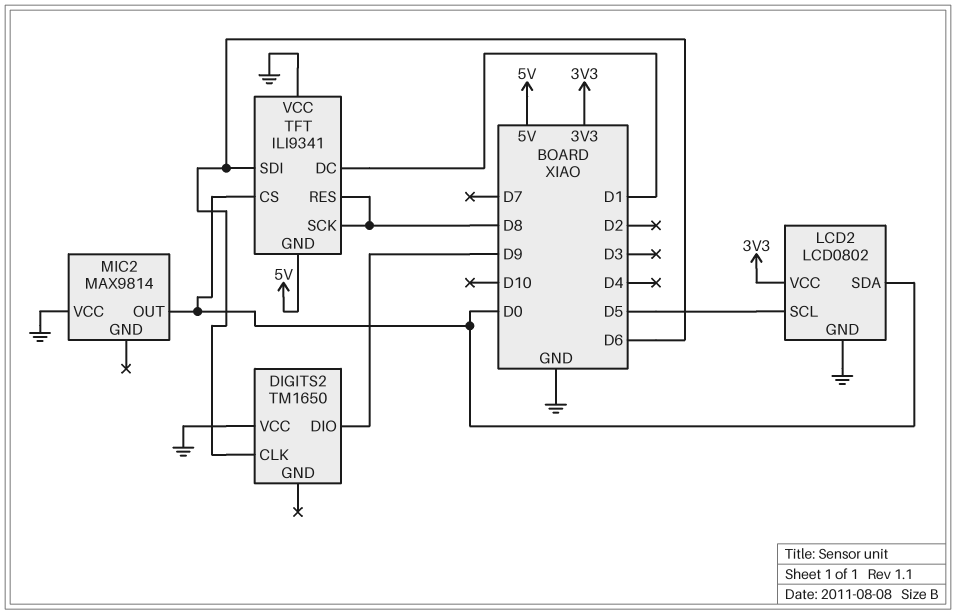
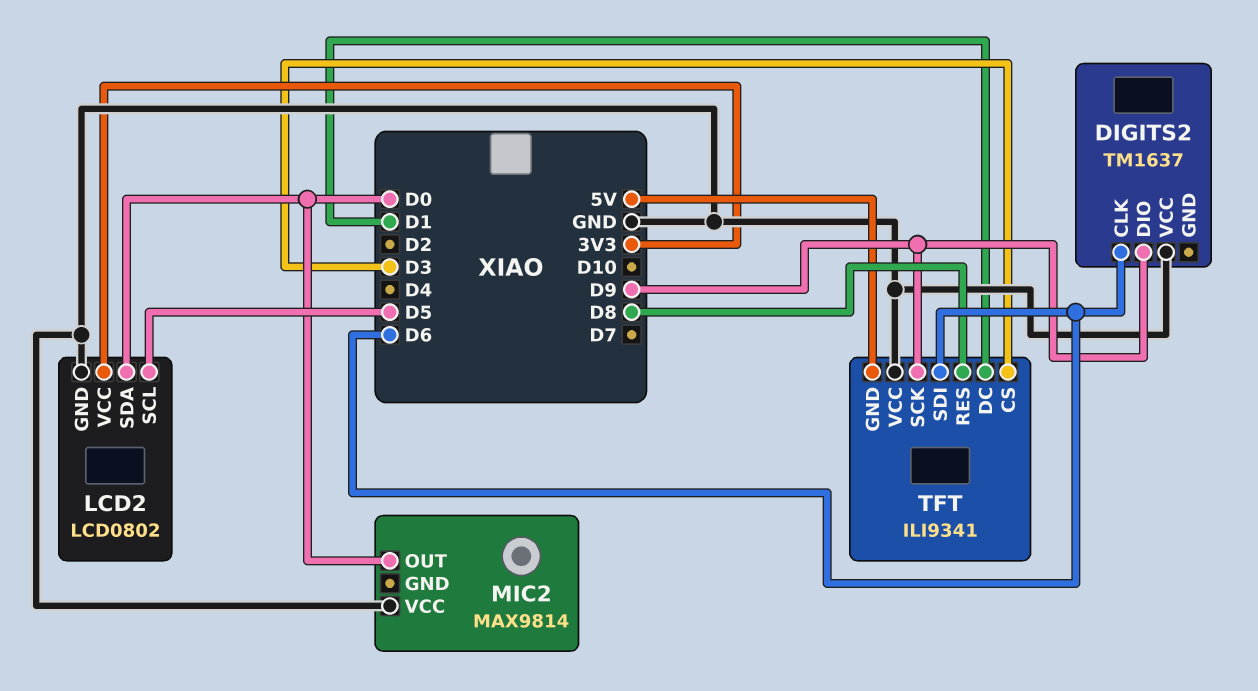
DIGITS2: TM1650 -> TM1637
TFT pin CS: D0 -> D3
TFT pin SCK: D8 -> D9

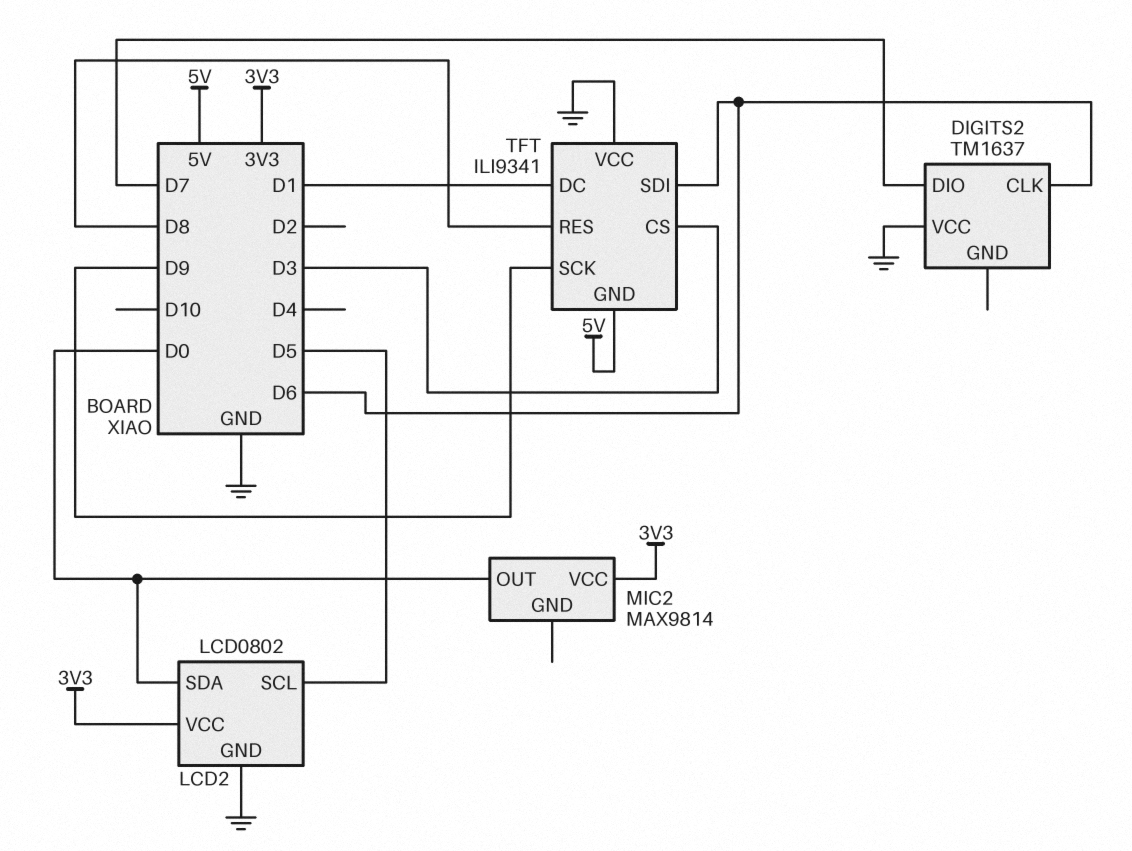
DIGITS2 pin DIO: D9 -> D7
MIC2 pin VCC: GND -> 3V3

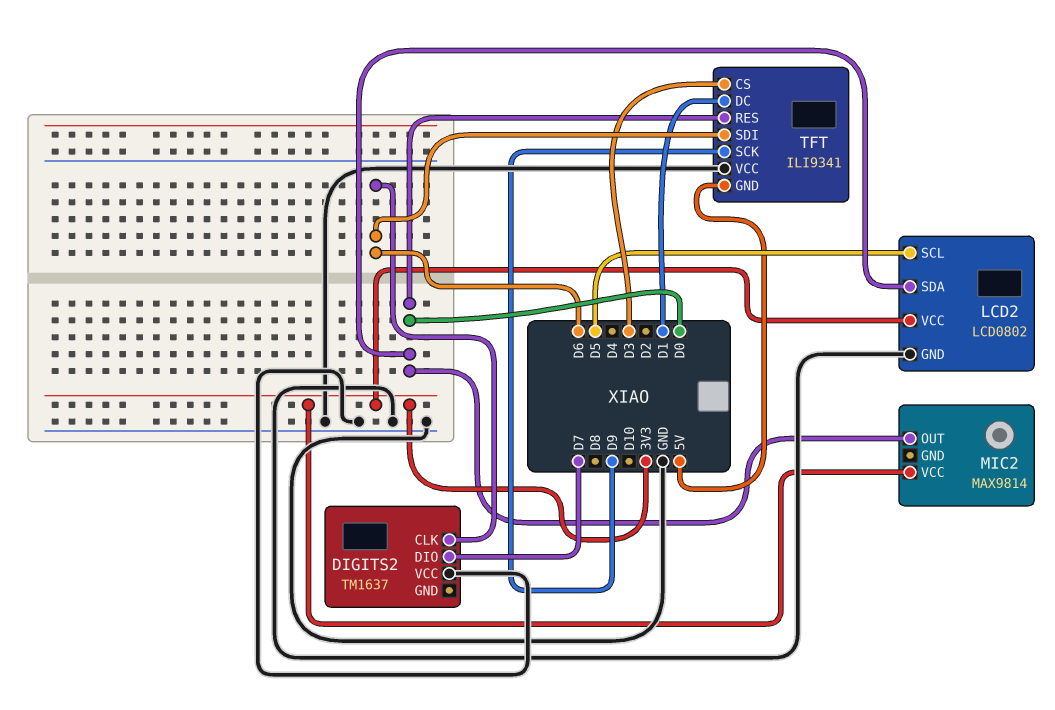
TFT pin RES: D8 -> D0

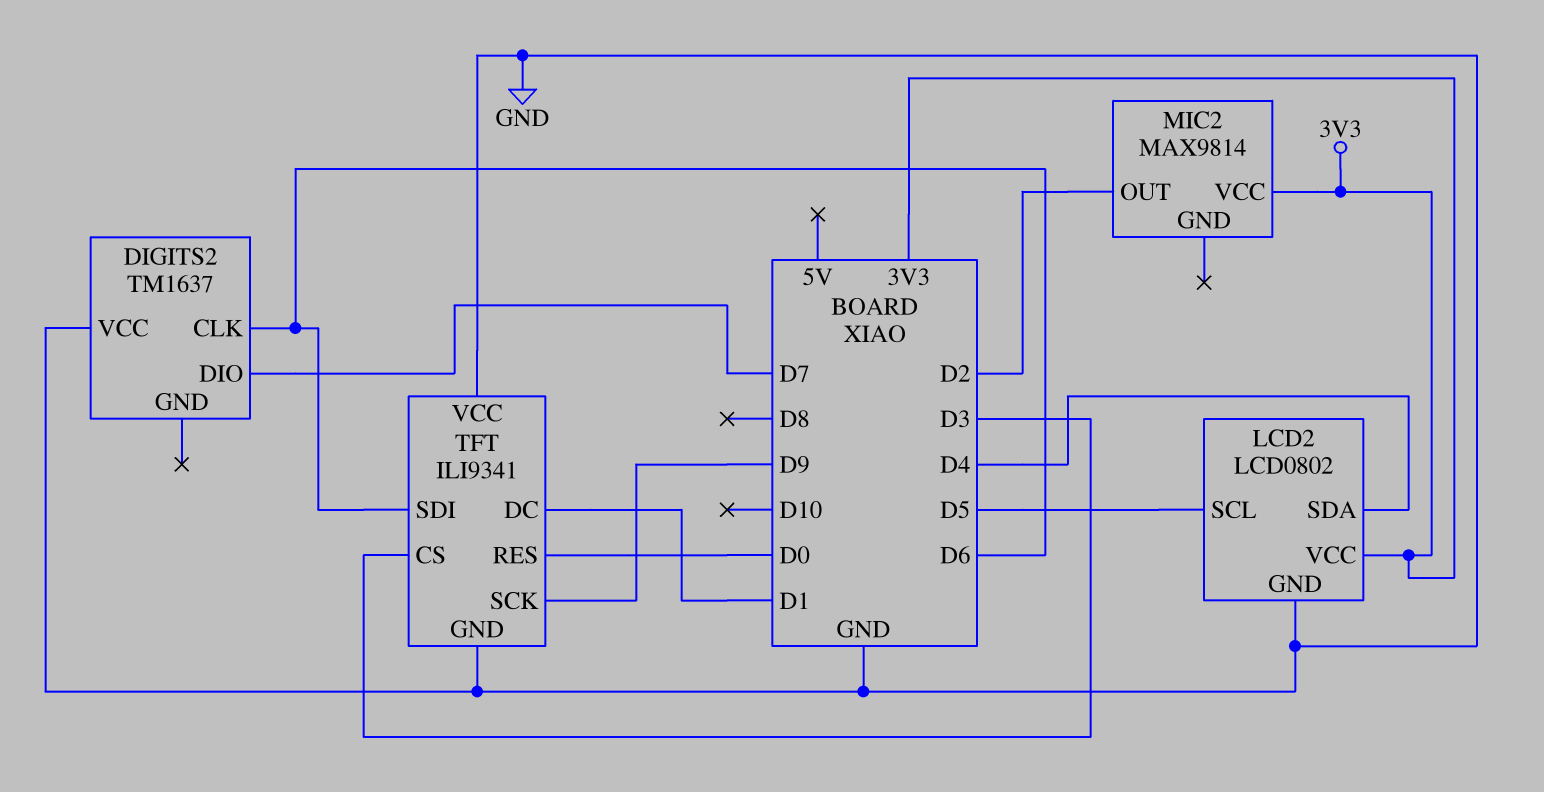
LCD2 pin SDA: D0 -> D4
MIC2 pin OUT: D0 -> D2
TFT pin GND: 5V -> GND

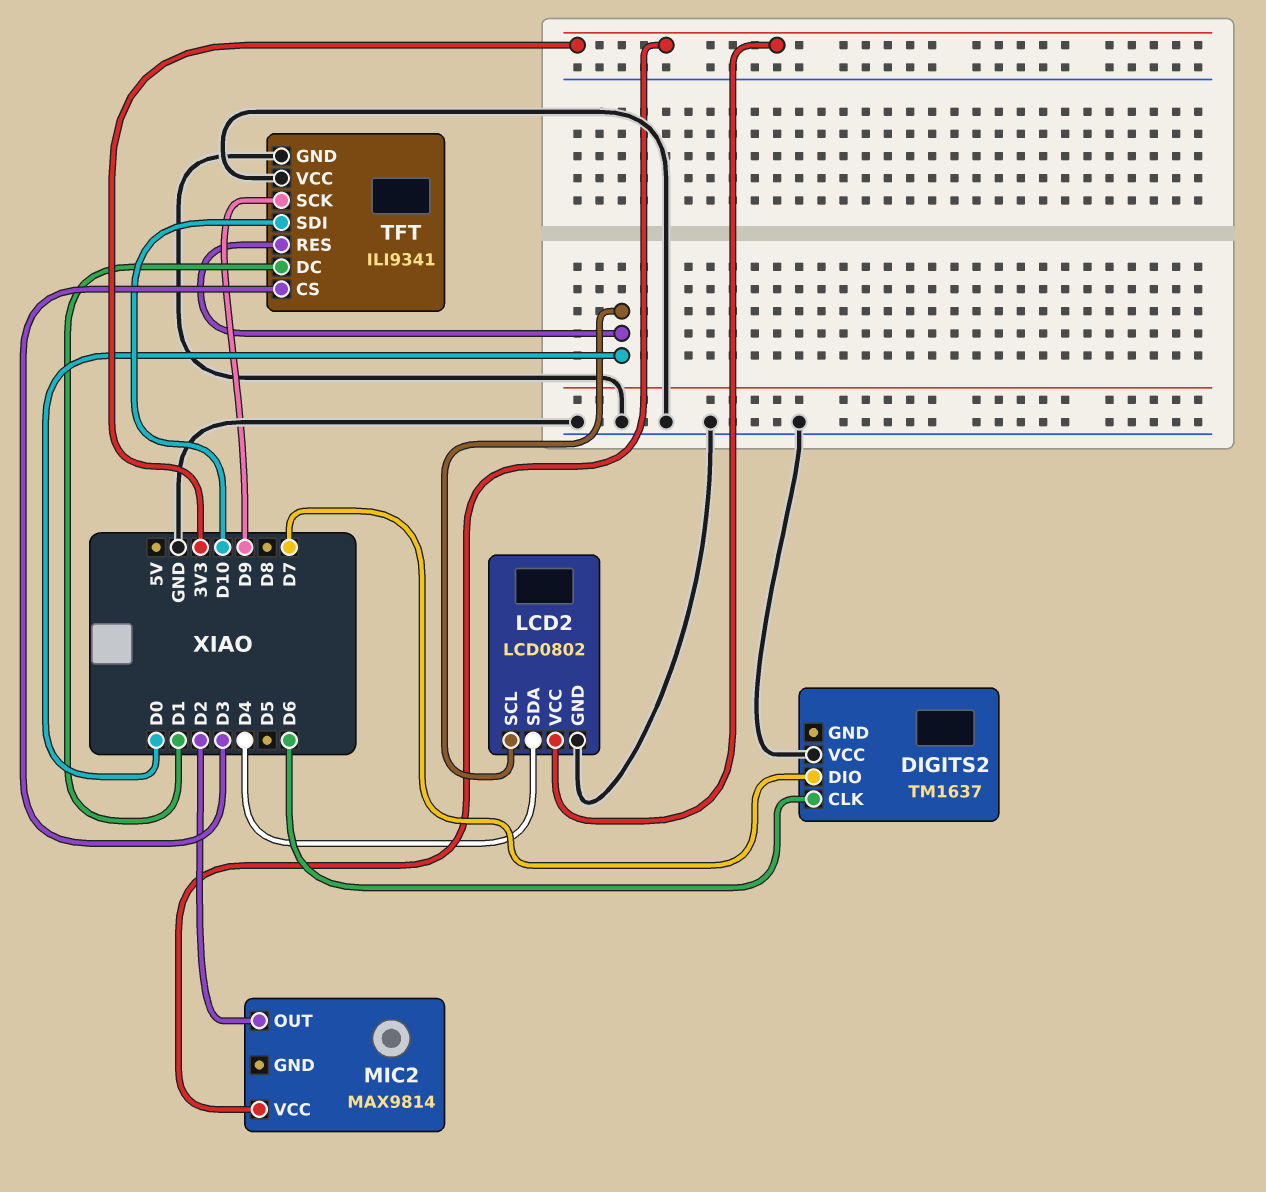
LCD2 pin SCL: D5 -> D0
TFT pin SDI: D6 -> D10

